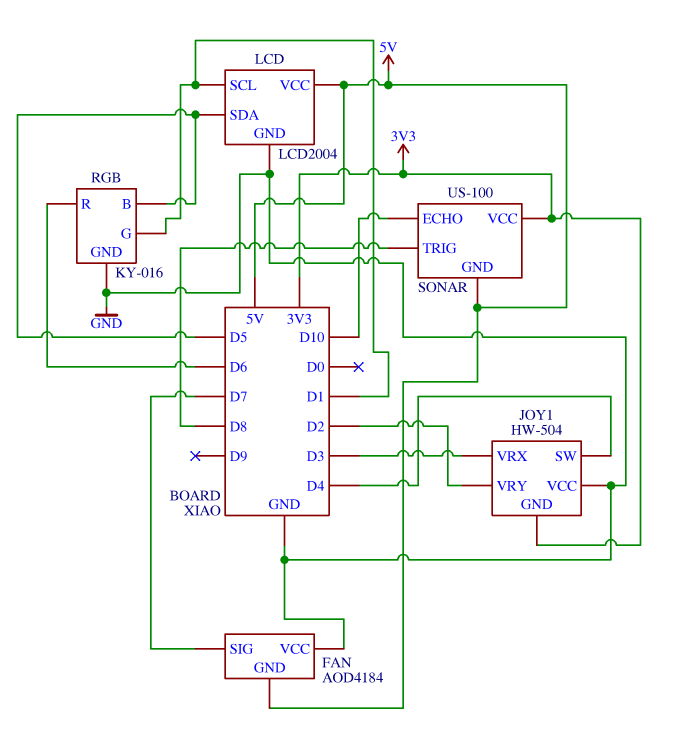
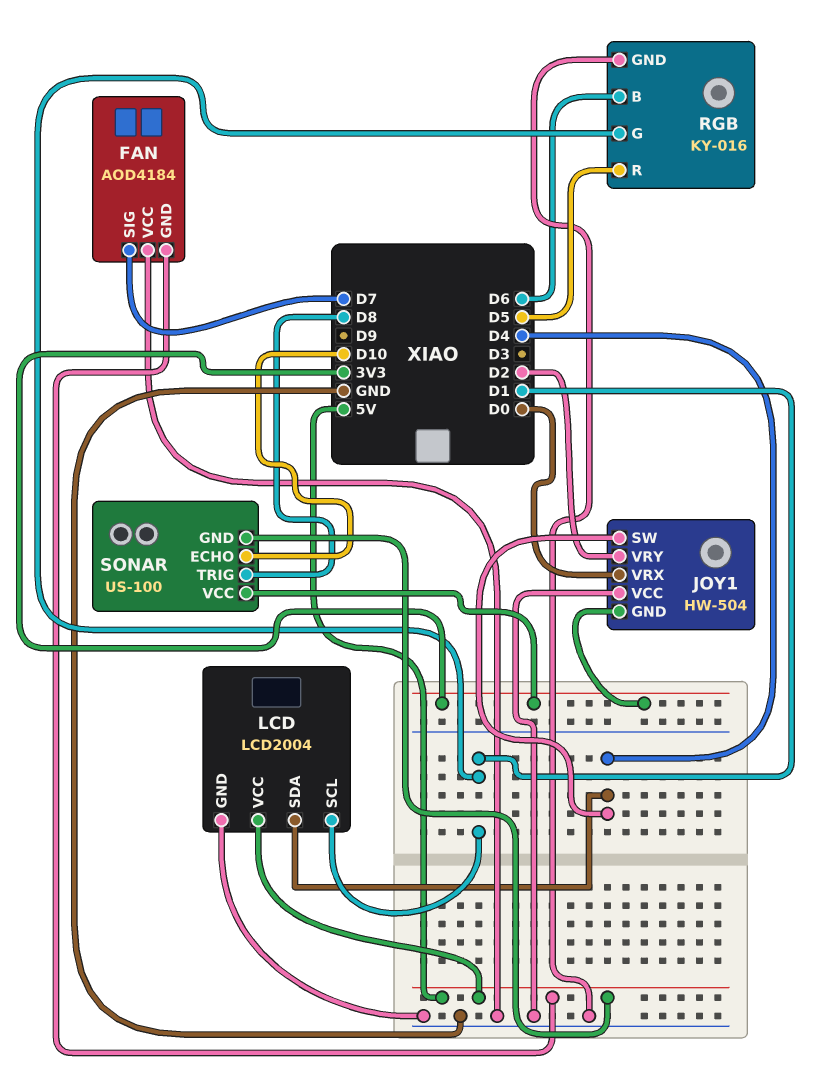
JOY1 pin VRX: D3 -> D0
LCD pin SDA: D5 -> D4
RGB pin B: D5 -> D6
RGB pin R: D6 -> D5

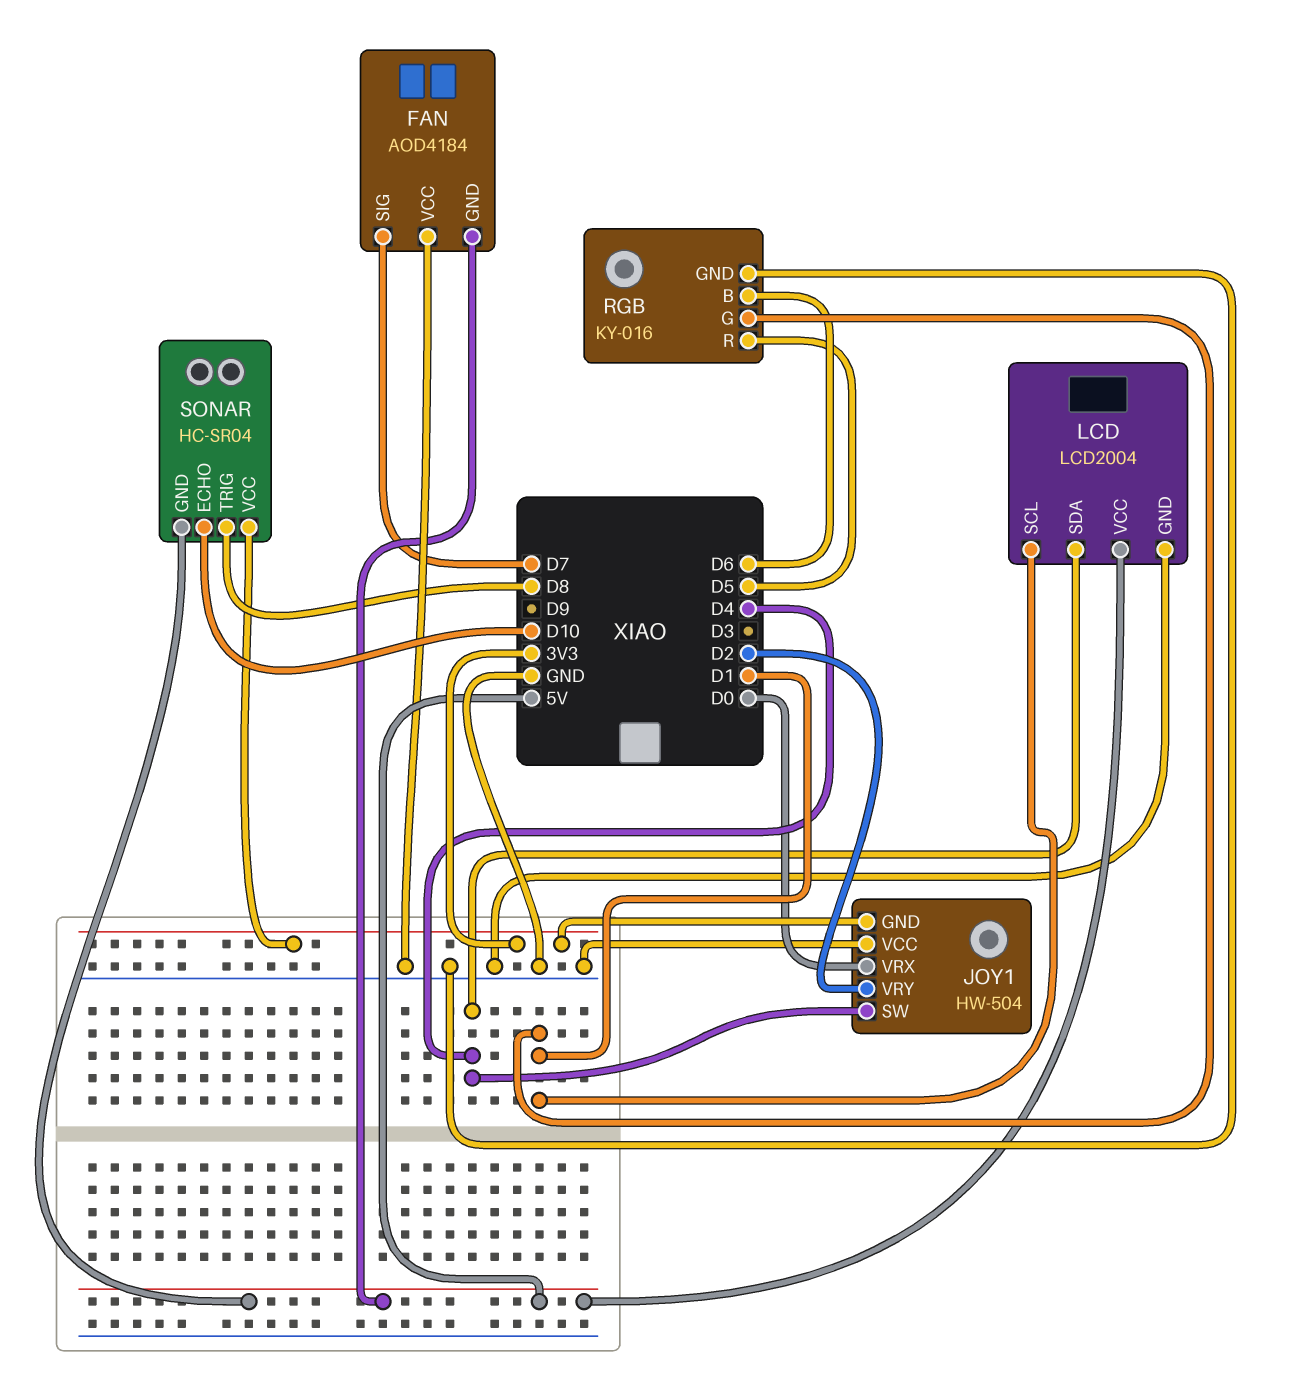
SONAR: US-100 -> HC-SR04

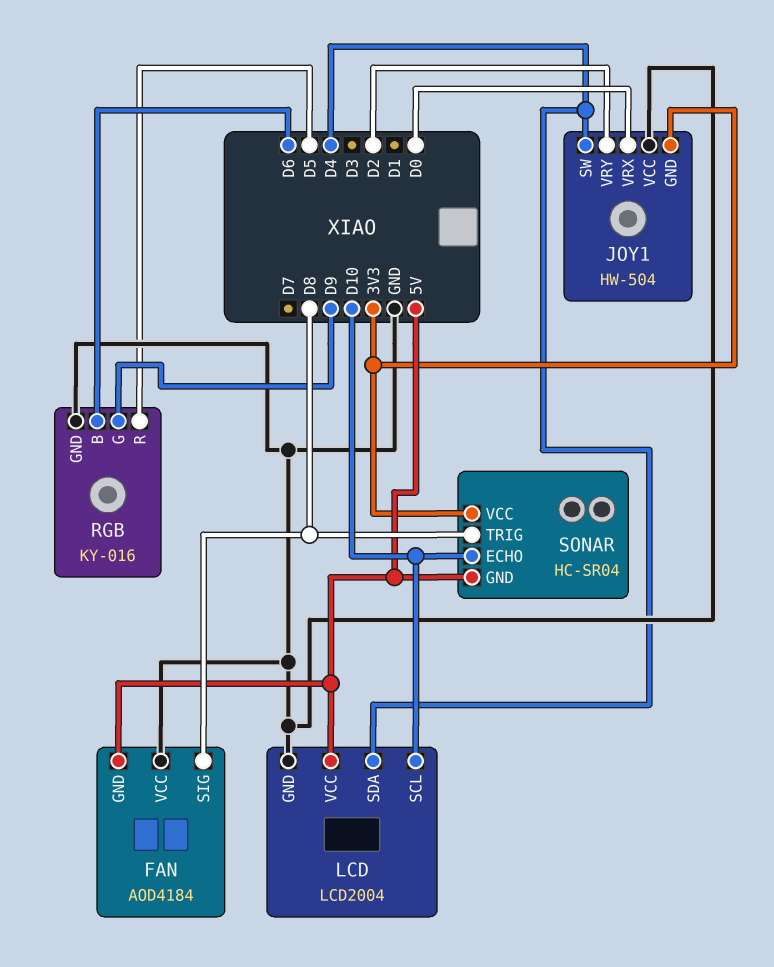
FAN pin SIG: D7 -> D8
LCD pin SCL: D1 -> D10
RGB pin G: D1 -> D9

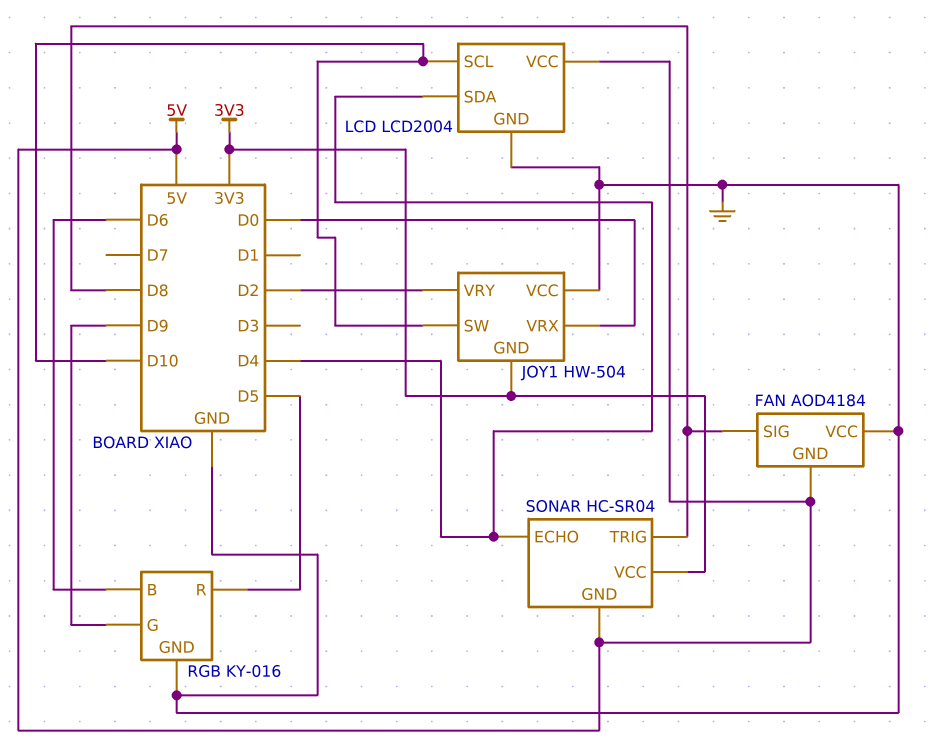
JOY1 pin SW: D4 -> D10
SONAR pin ECHO: D10 -> D4

